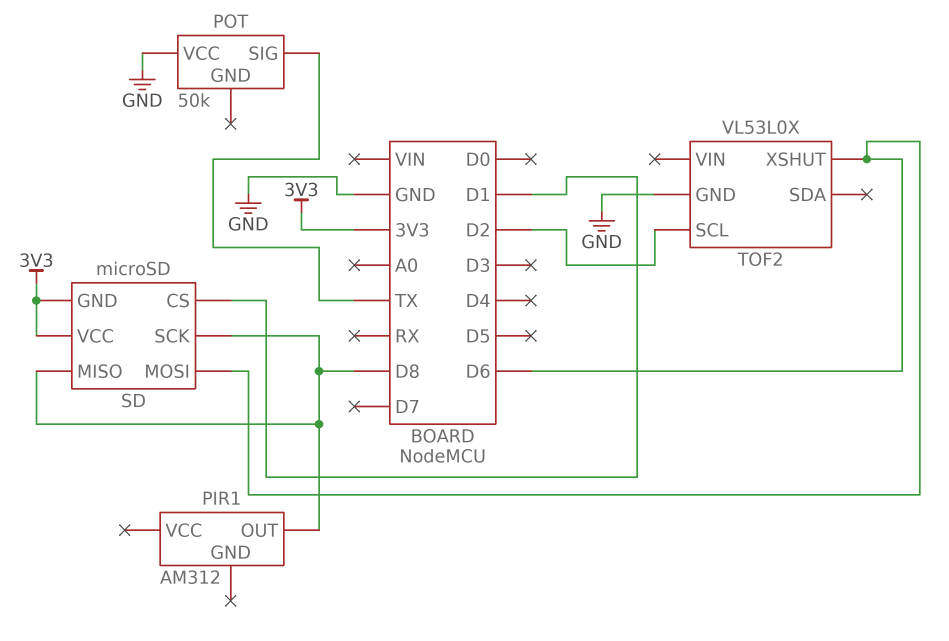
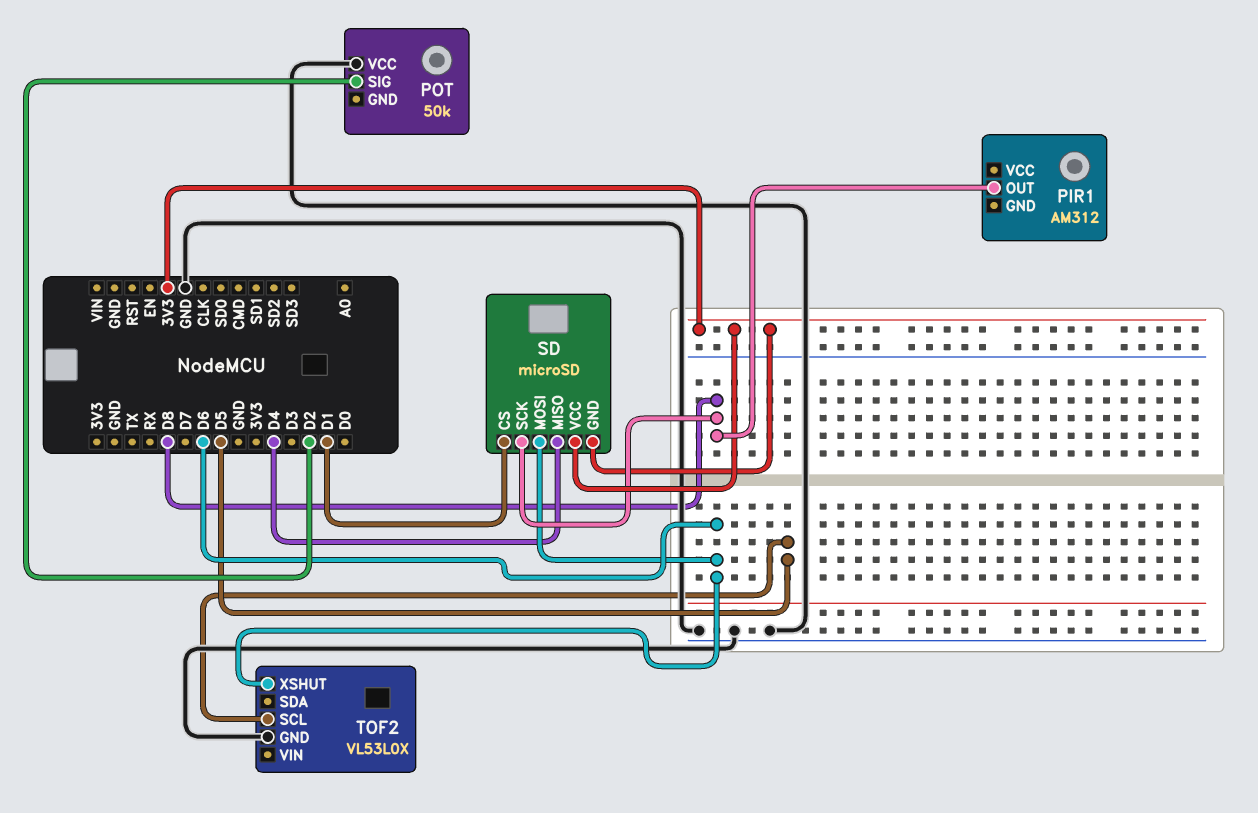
POT pin SIG: TX -> D2
SD pin MISO: D8 -> D4
TOF2 pin SCL: D2 -> D5

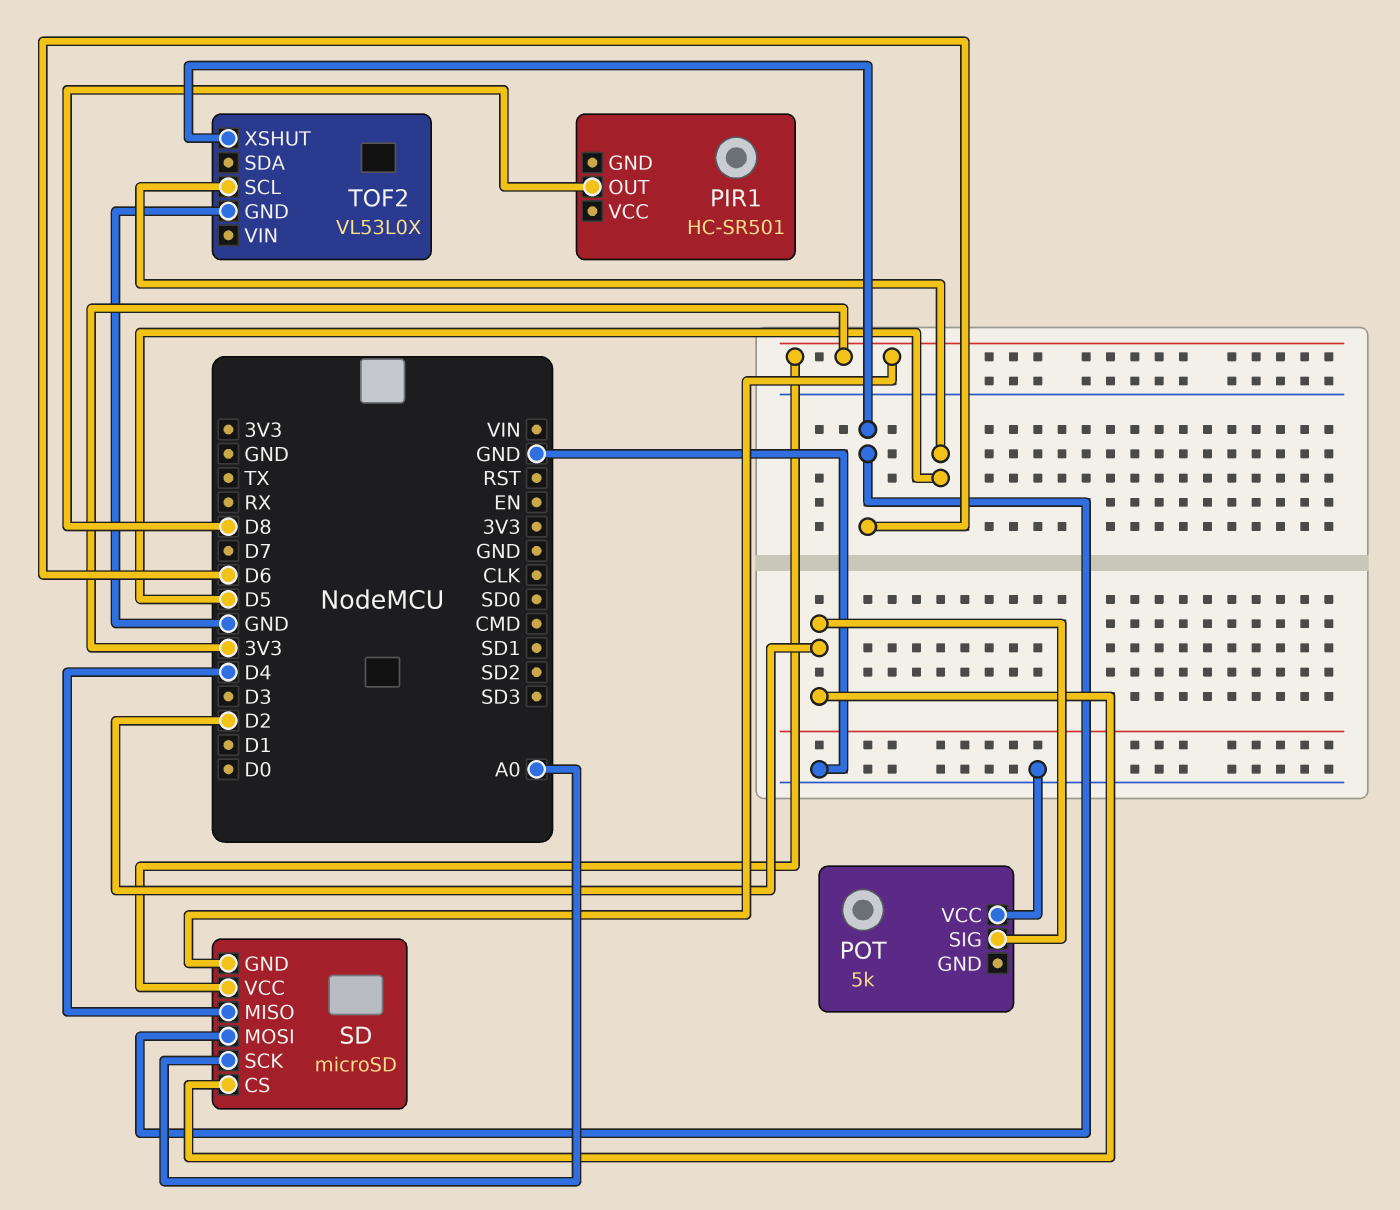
PIR1: AM312 -> HC-SR501
POT: 50k -> 5k
SD pin CS: D1 -> D2
SD pin SCK: D8 -> A0

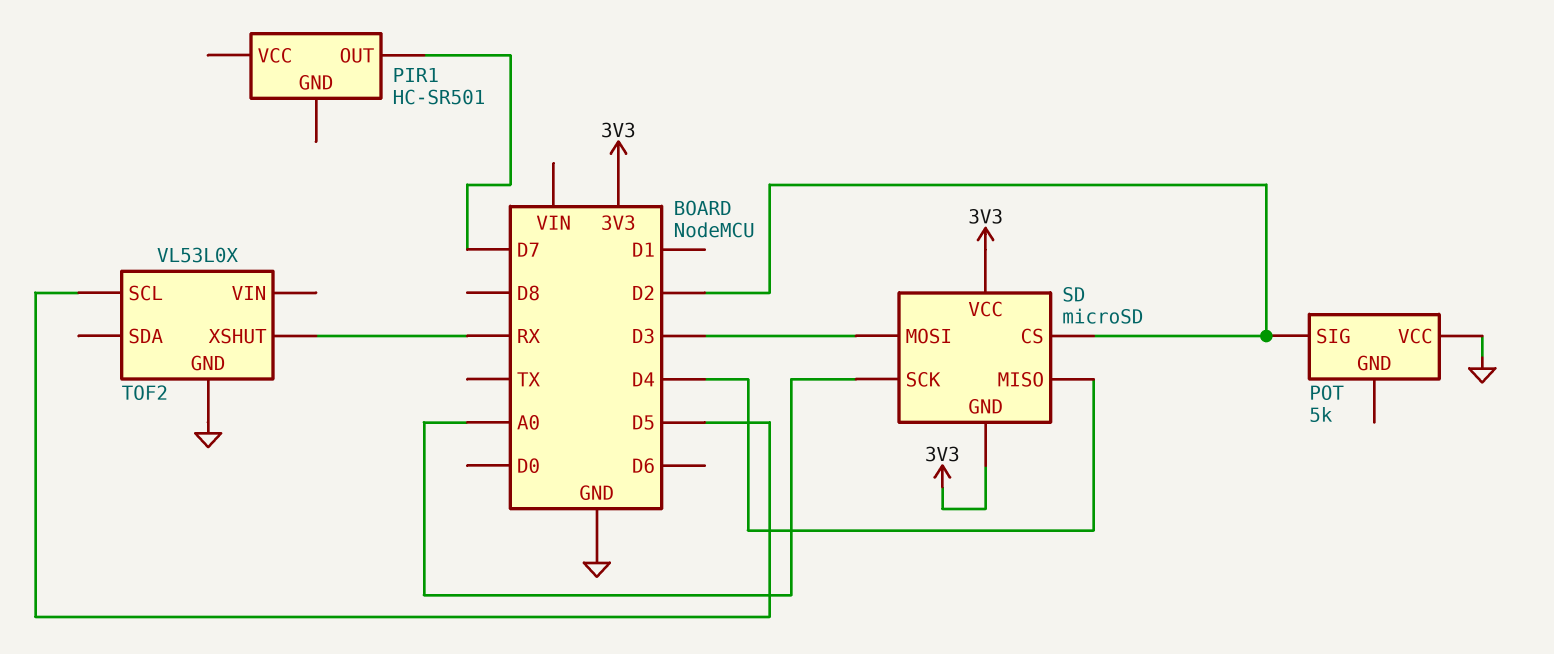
PIR1 pin OUT: D8 -> D7
SD pin MOSI: D6 -> D3
TOF2 pin XSHUT: D6 -> RX

